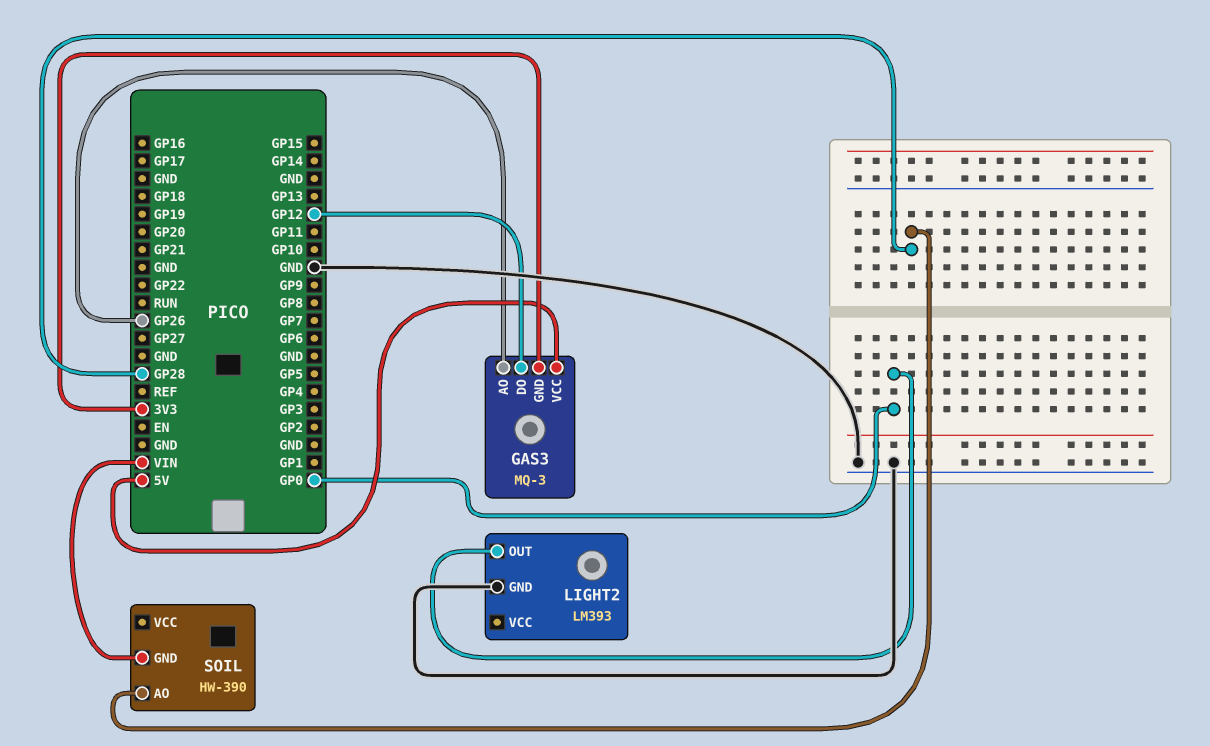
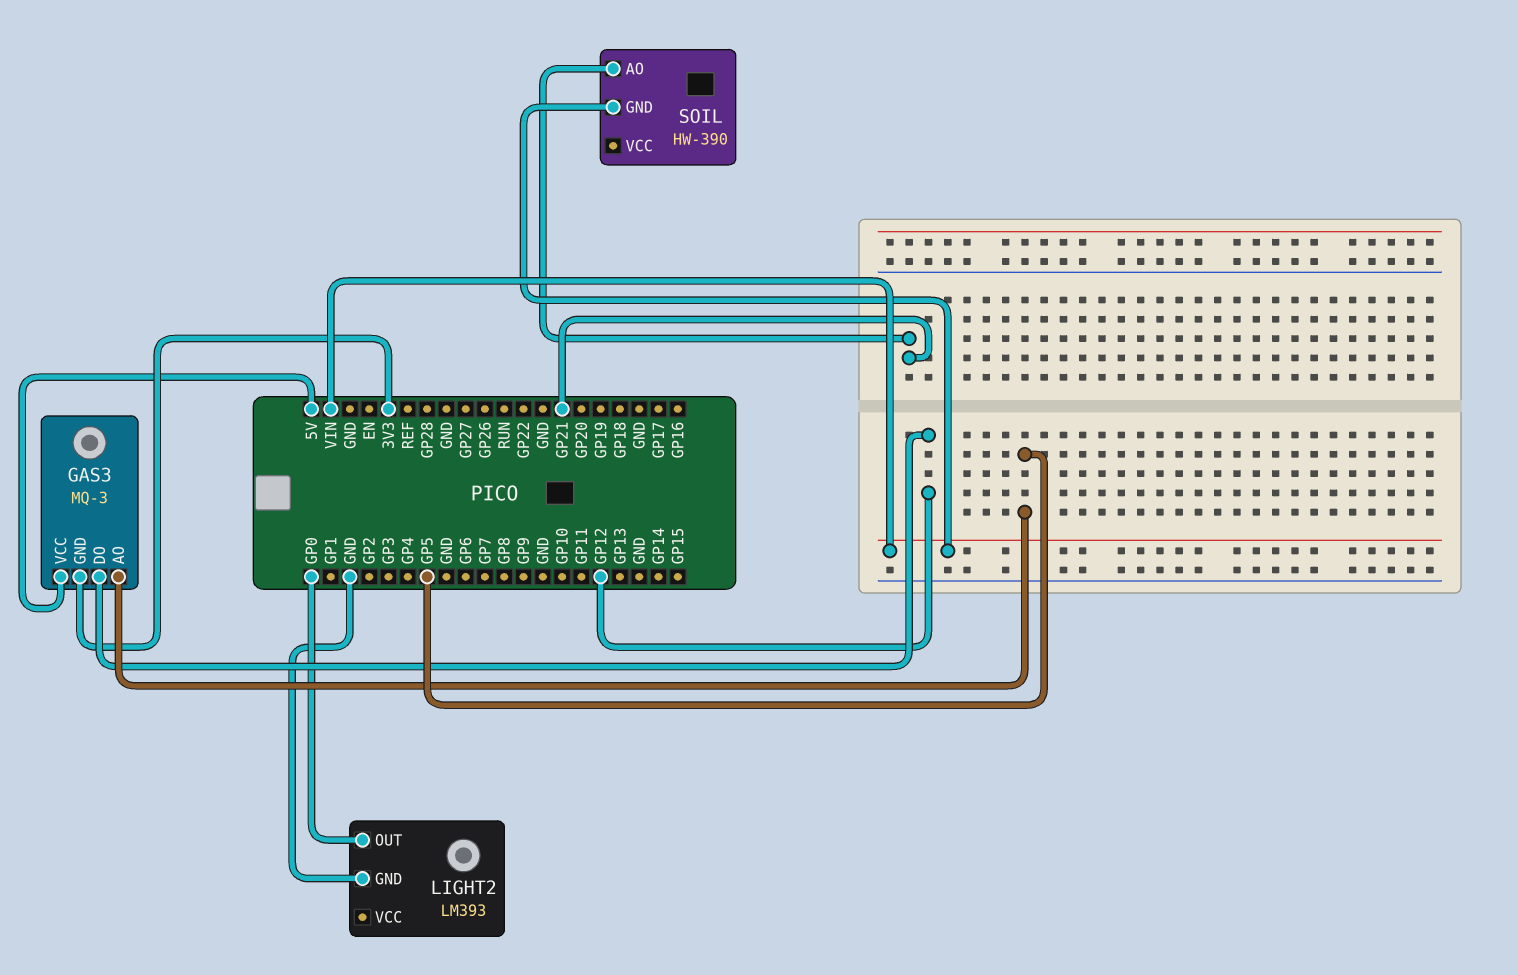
GAS3 pin AO: GP26 -> GP5
SOIL pin AO: GP28 -> GP21

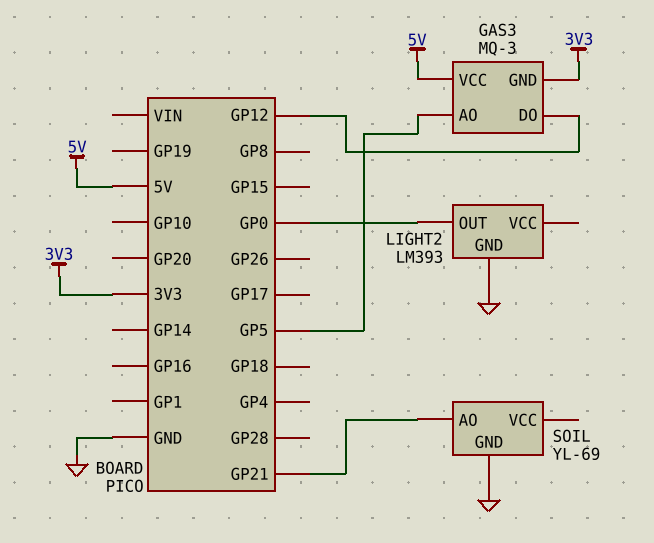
SOIL: HW-390 -> YL-69
SOIL pin GND: VIN -> GND

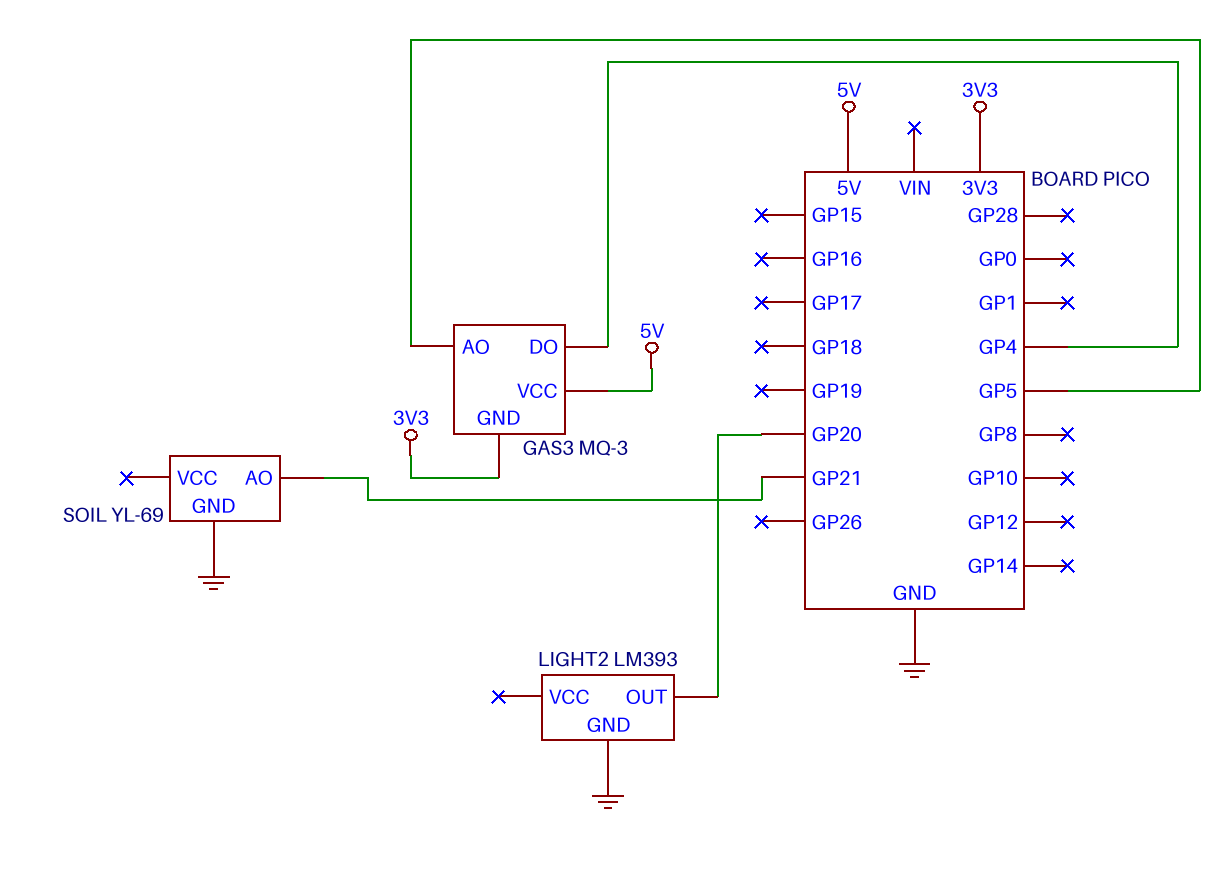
GAS3 pin DO: GP12 -> GP4
LIGHT2 pin OUT: GP0 -> GP20

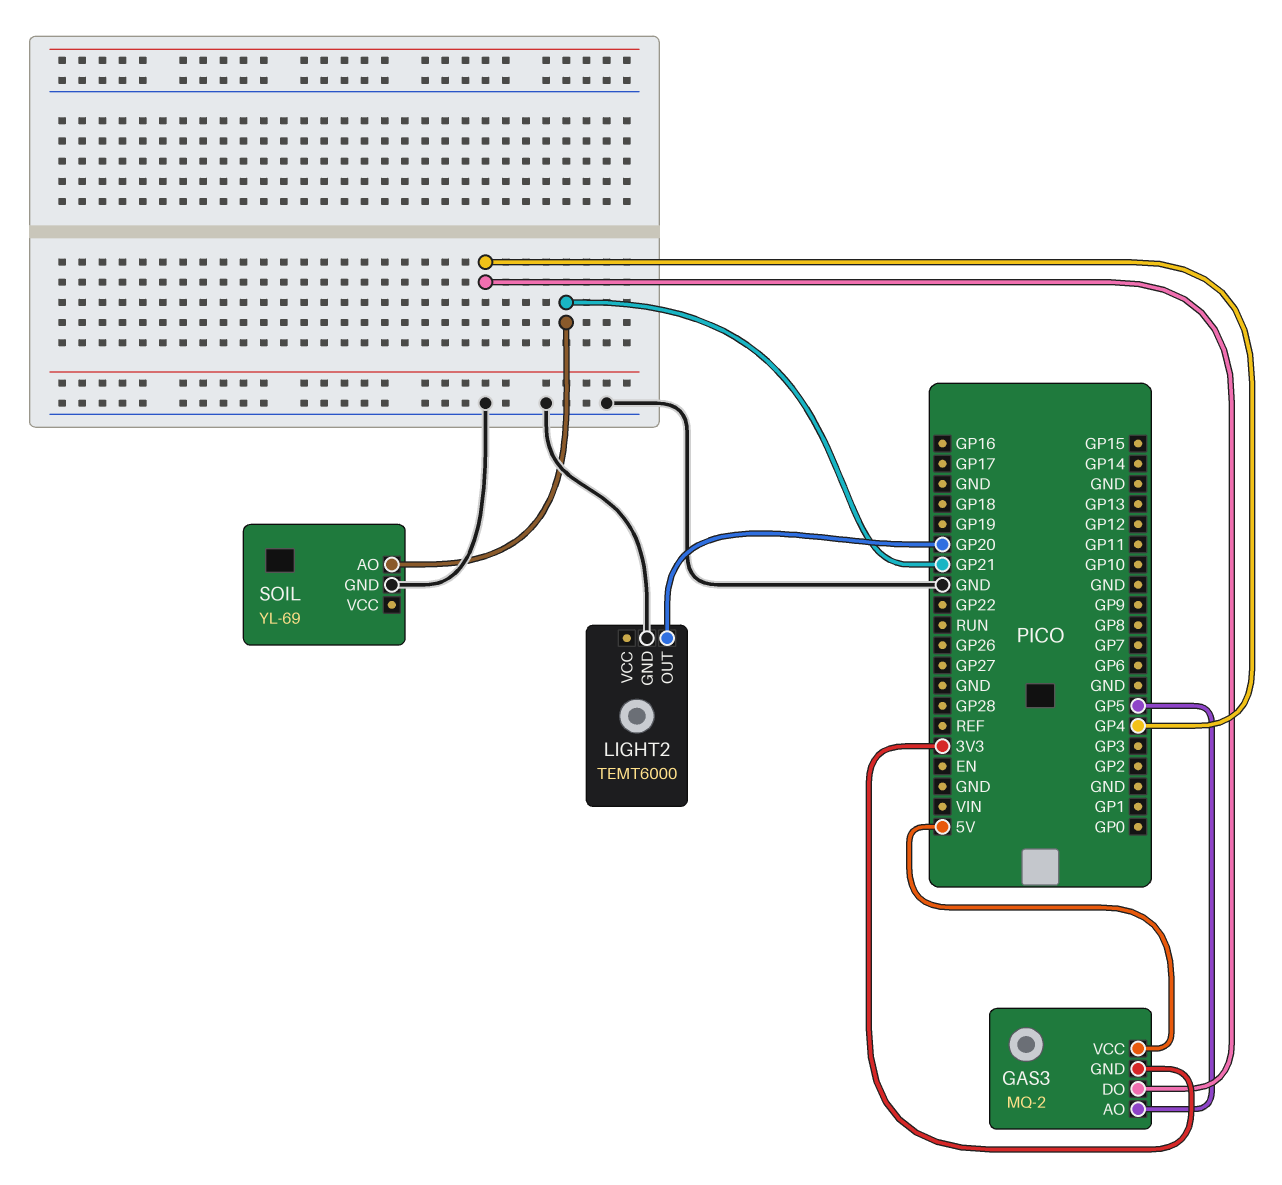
GAS3: MQ-3 -> MQ-2
LIGHT2: LM393 -> TEMT6000

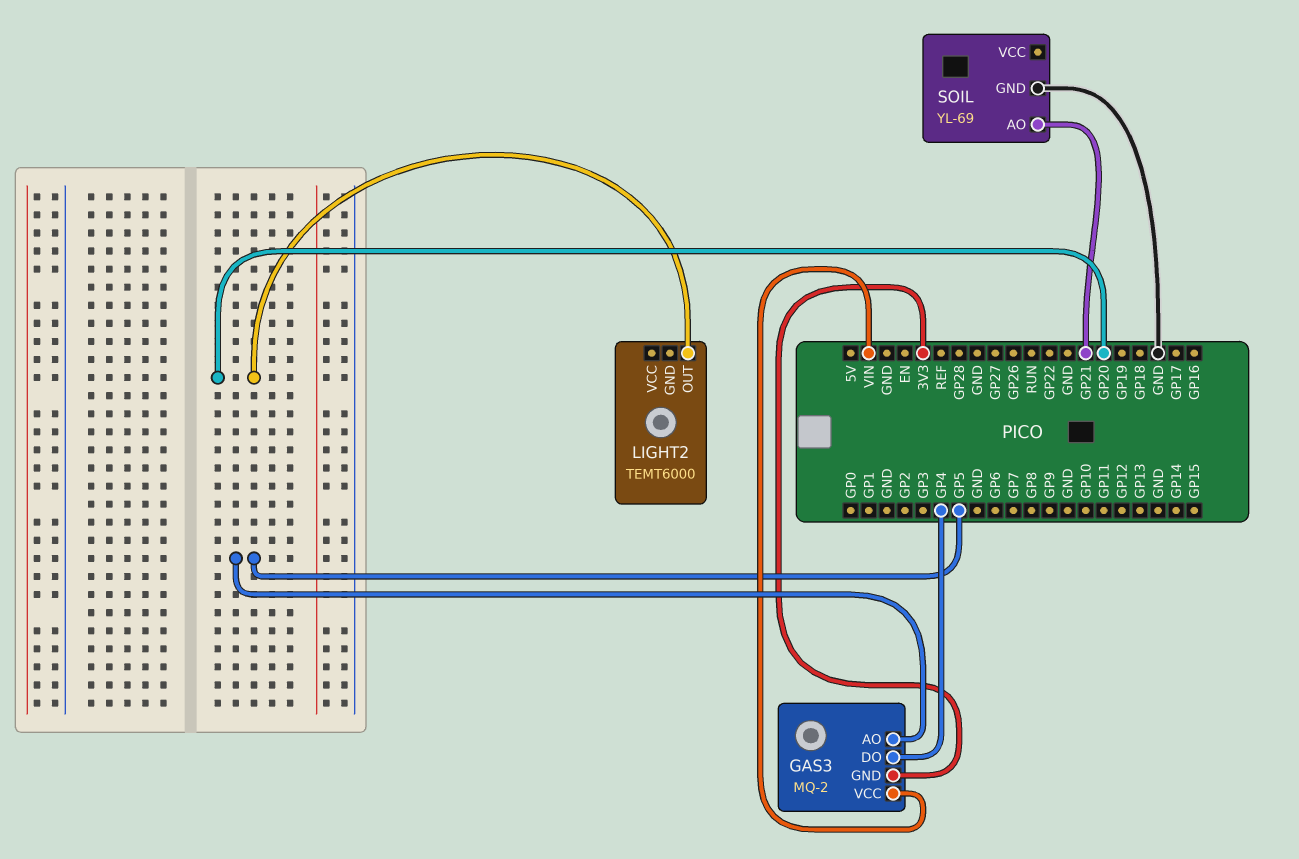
GAS3 pin VCC: 5V -> VIN
LIGHT2 pin GND: GND -> none

